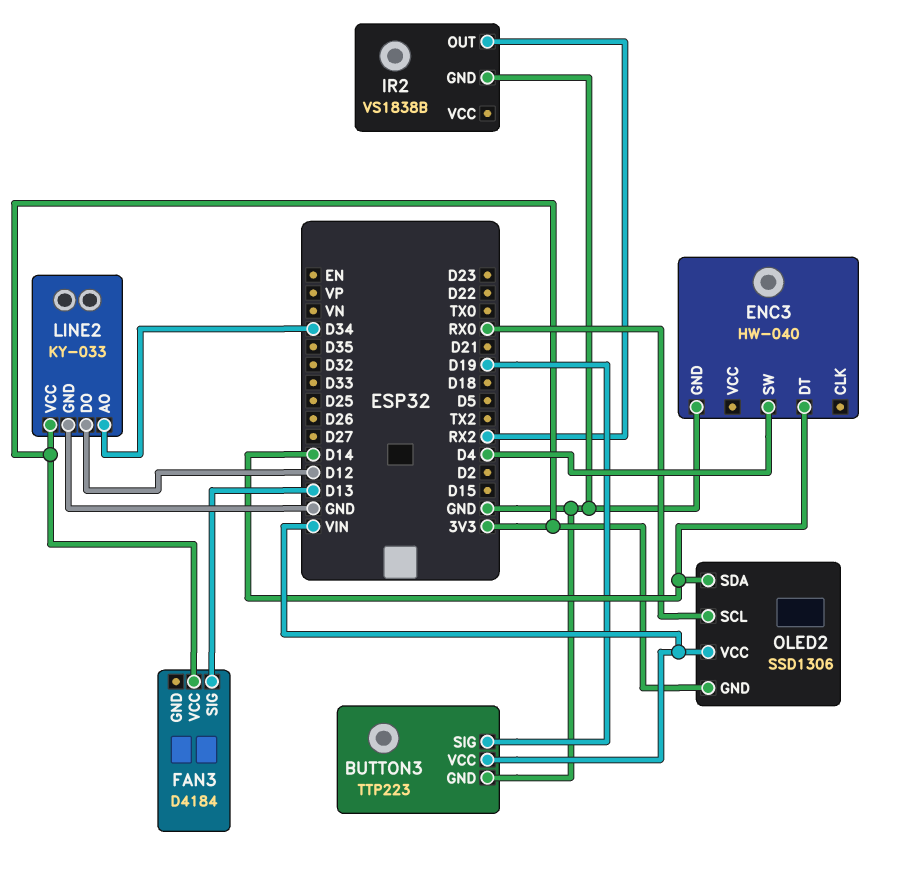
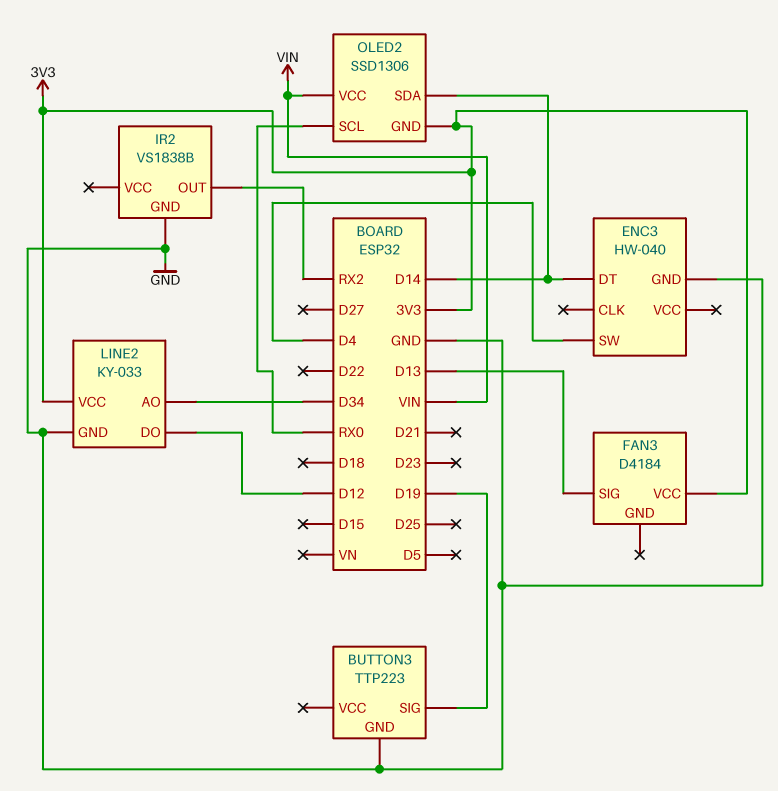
BUTTON3 pin VCC: VIN -> none

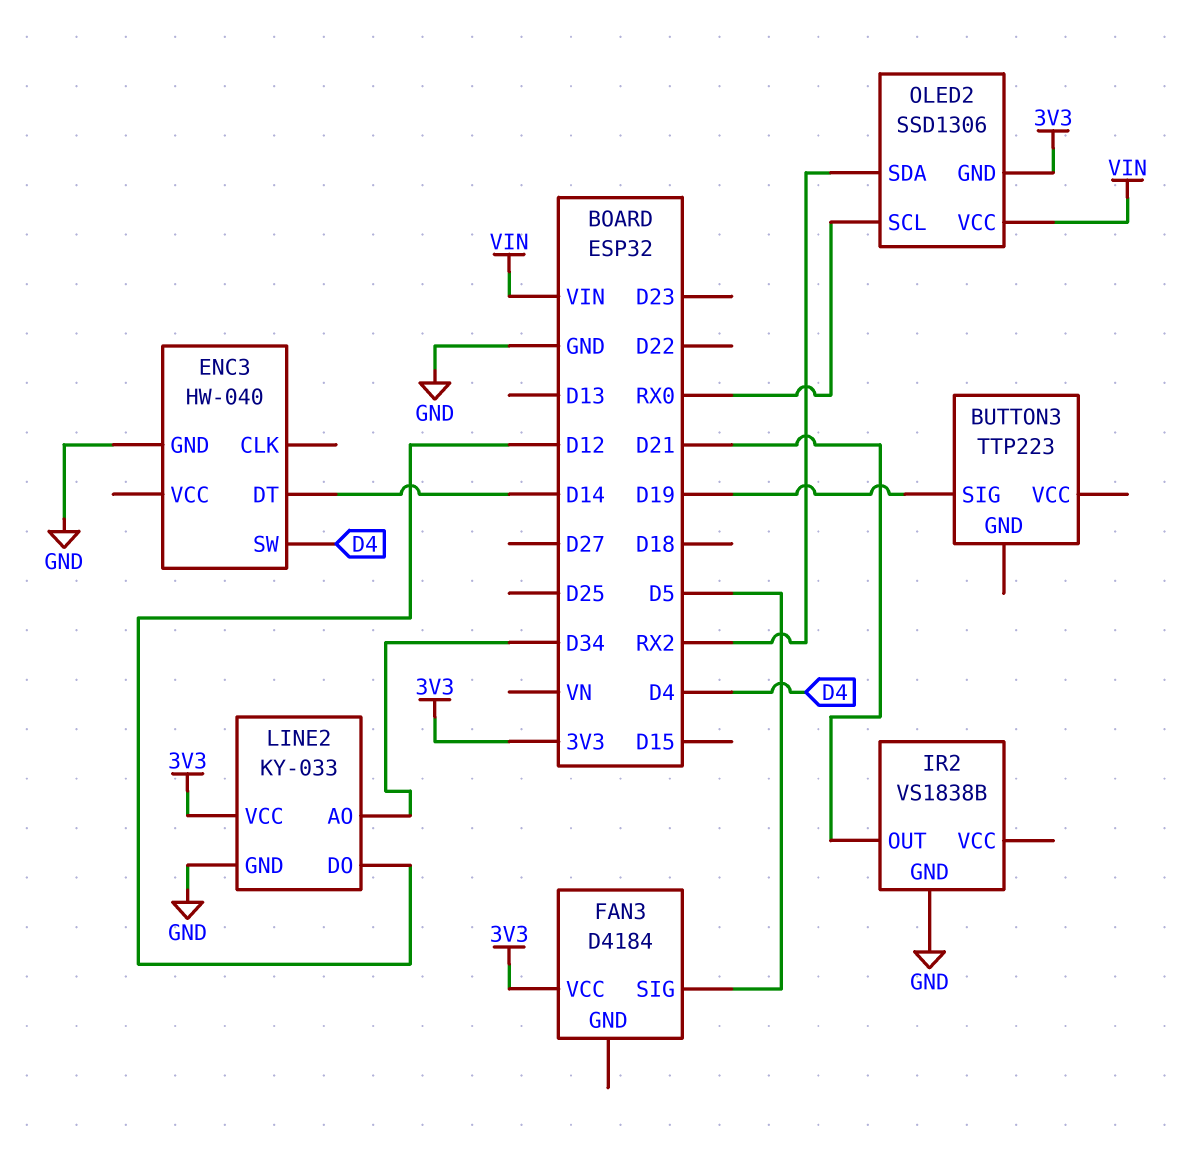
BUTTON3 pin GND: GND -> none
FAN3 pin SIG: D13 -> D5
IR2 pin OUT: RX2 -> D21
OLED2 pin SDA: D14 -> RX2

